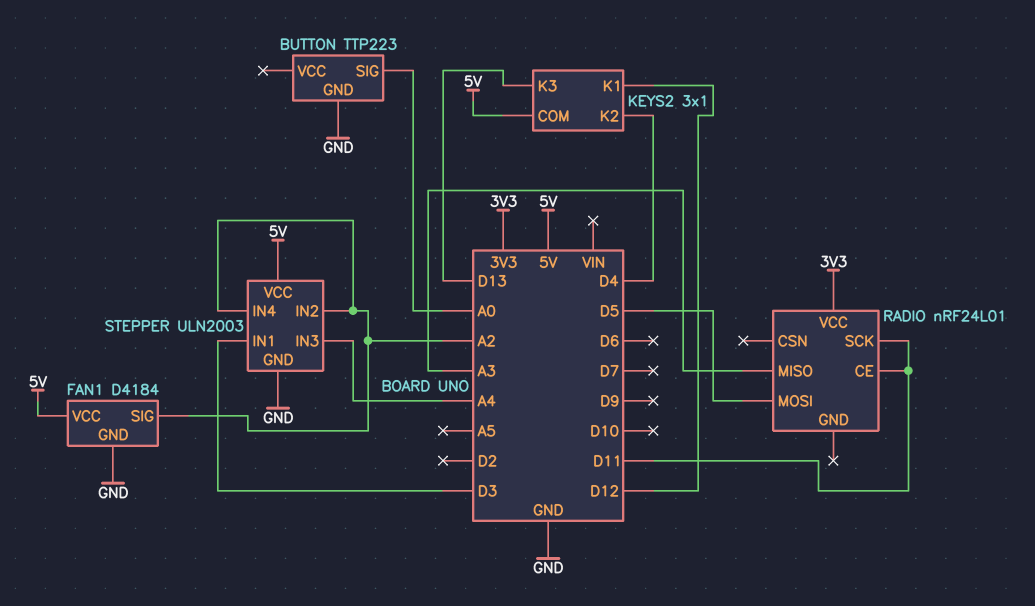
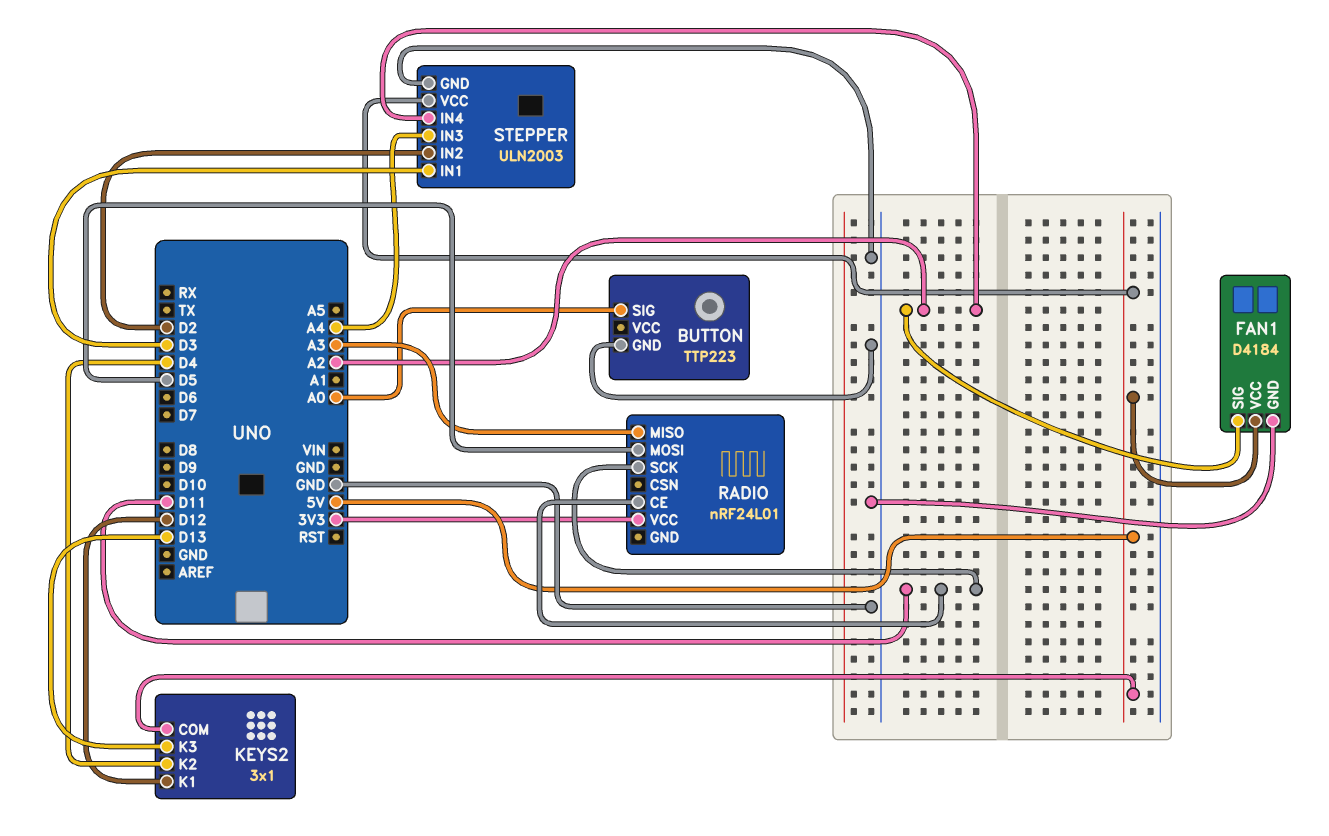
STEPPER pin IN2: A2 -> D2

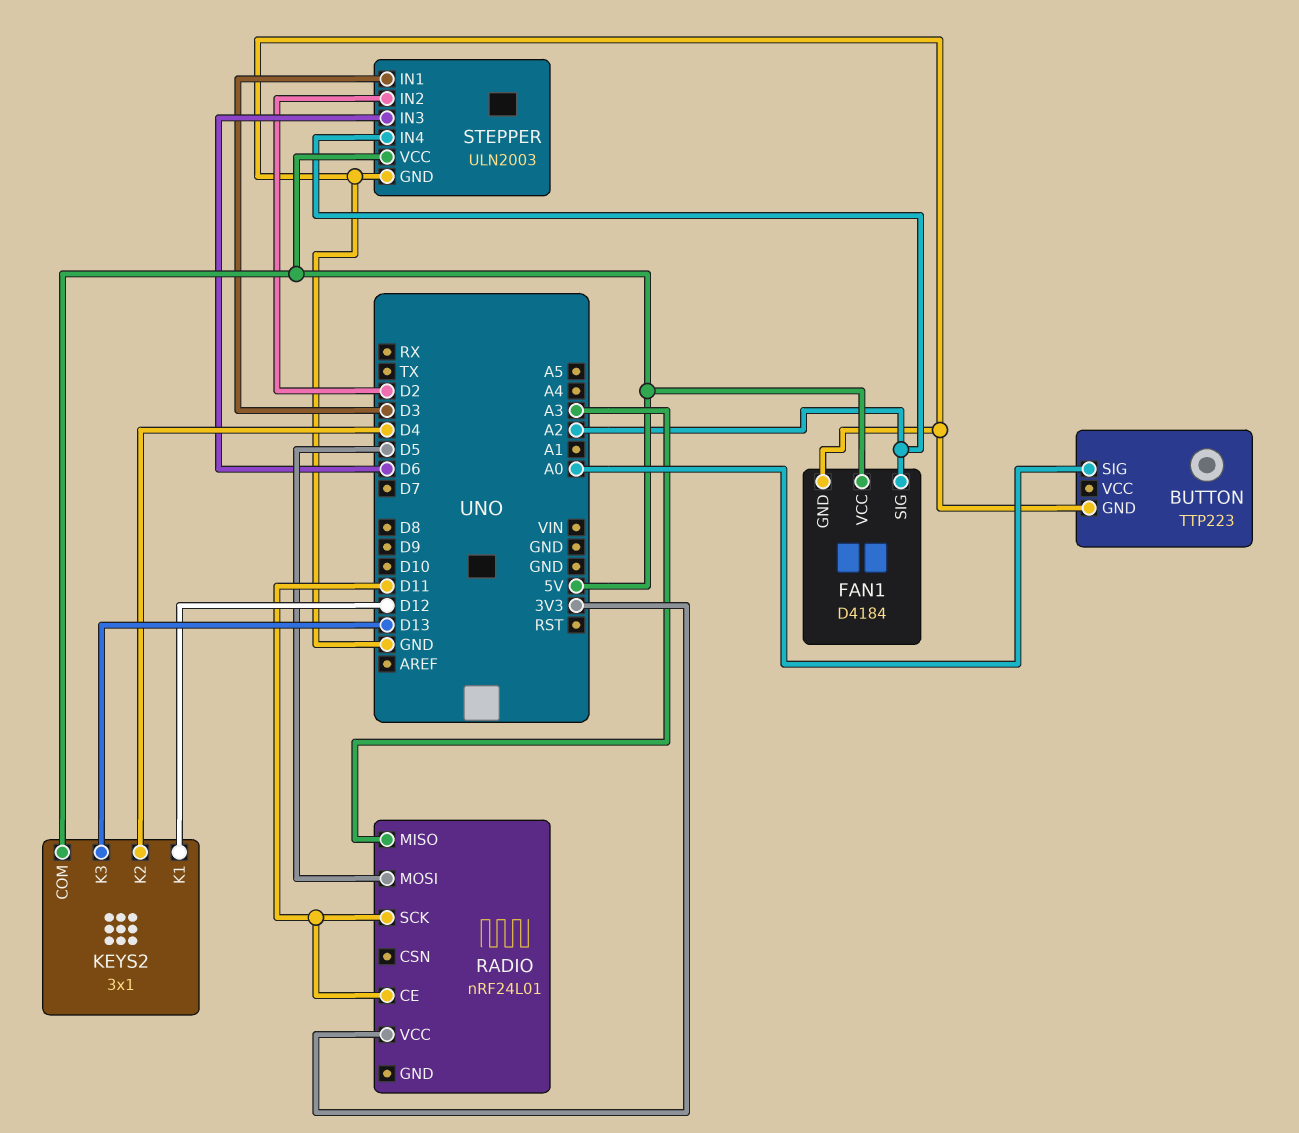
STEPPER pin IN3: A4 -> D6

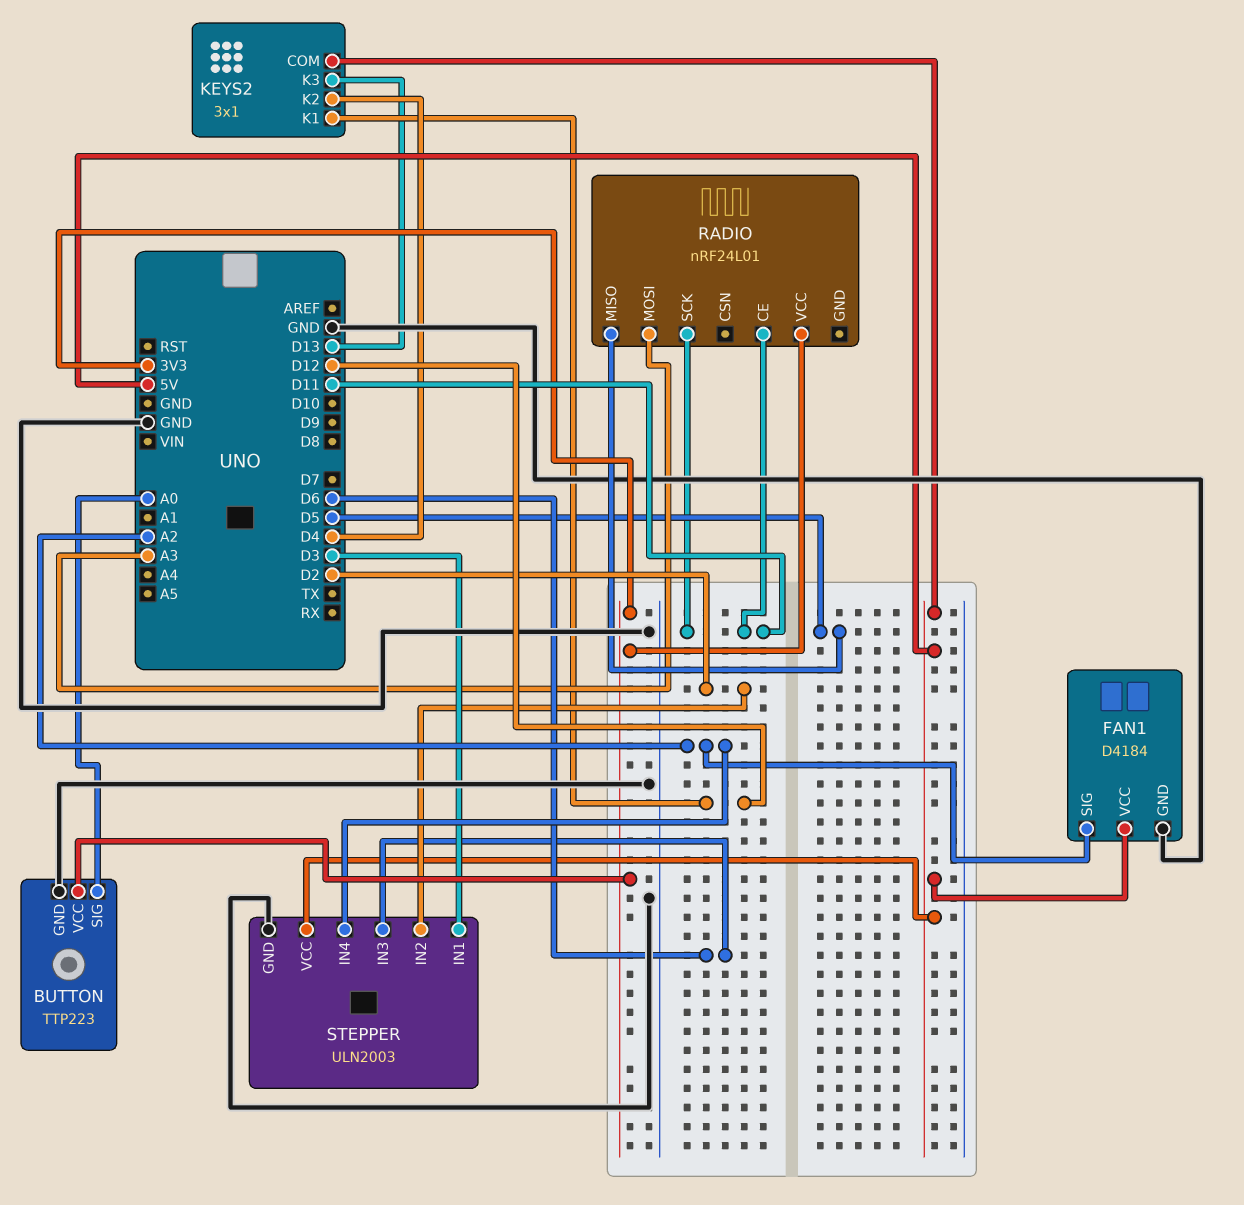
BUTTON pin VCC: none -> 3V3
RADIO pin MISO: A3 -> D5
RADIO pin MOSI: D5 -> A3

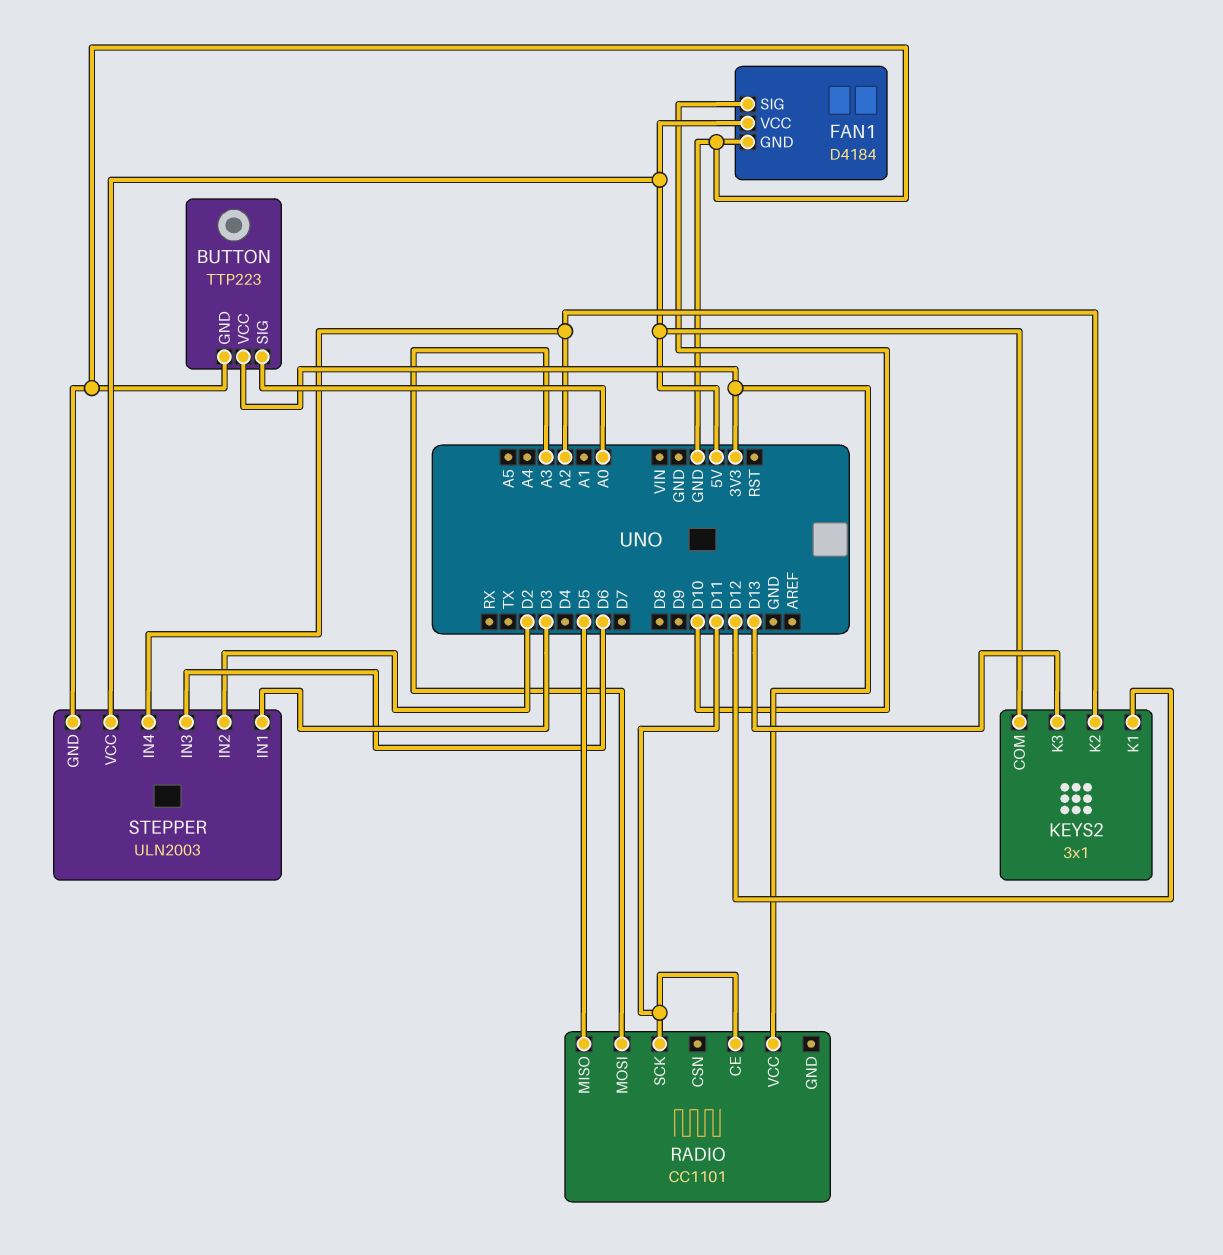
FAN1 pin SIG: A2 -> D10
KEYS2 pin K2: D4 -> A2
RADIO: nRF24L01 -> CC1101

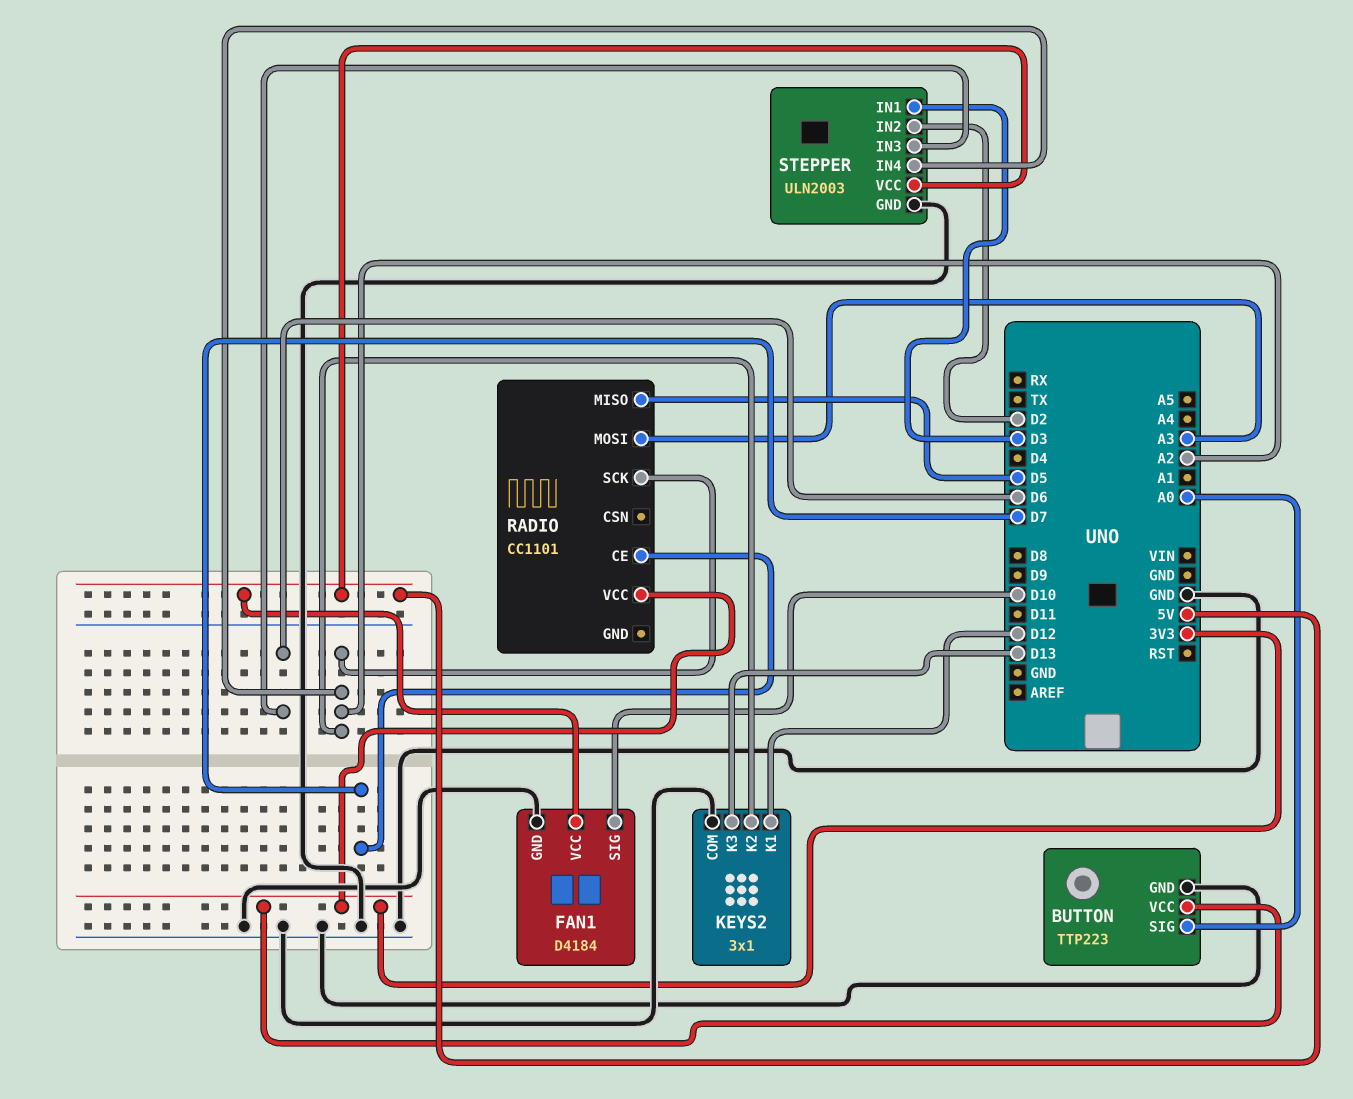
KEYS2 pin COM: 5V -> GND
RADIO pin CE: D11 -> D7
RADIO pin SCK: D11 -> A2

